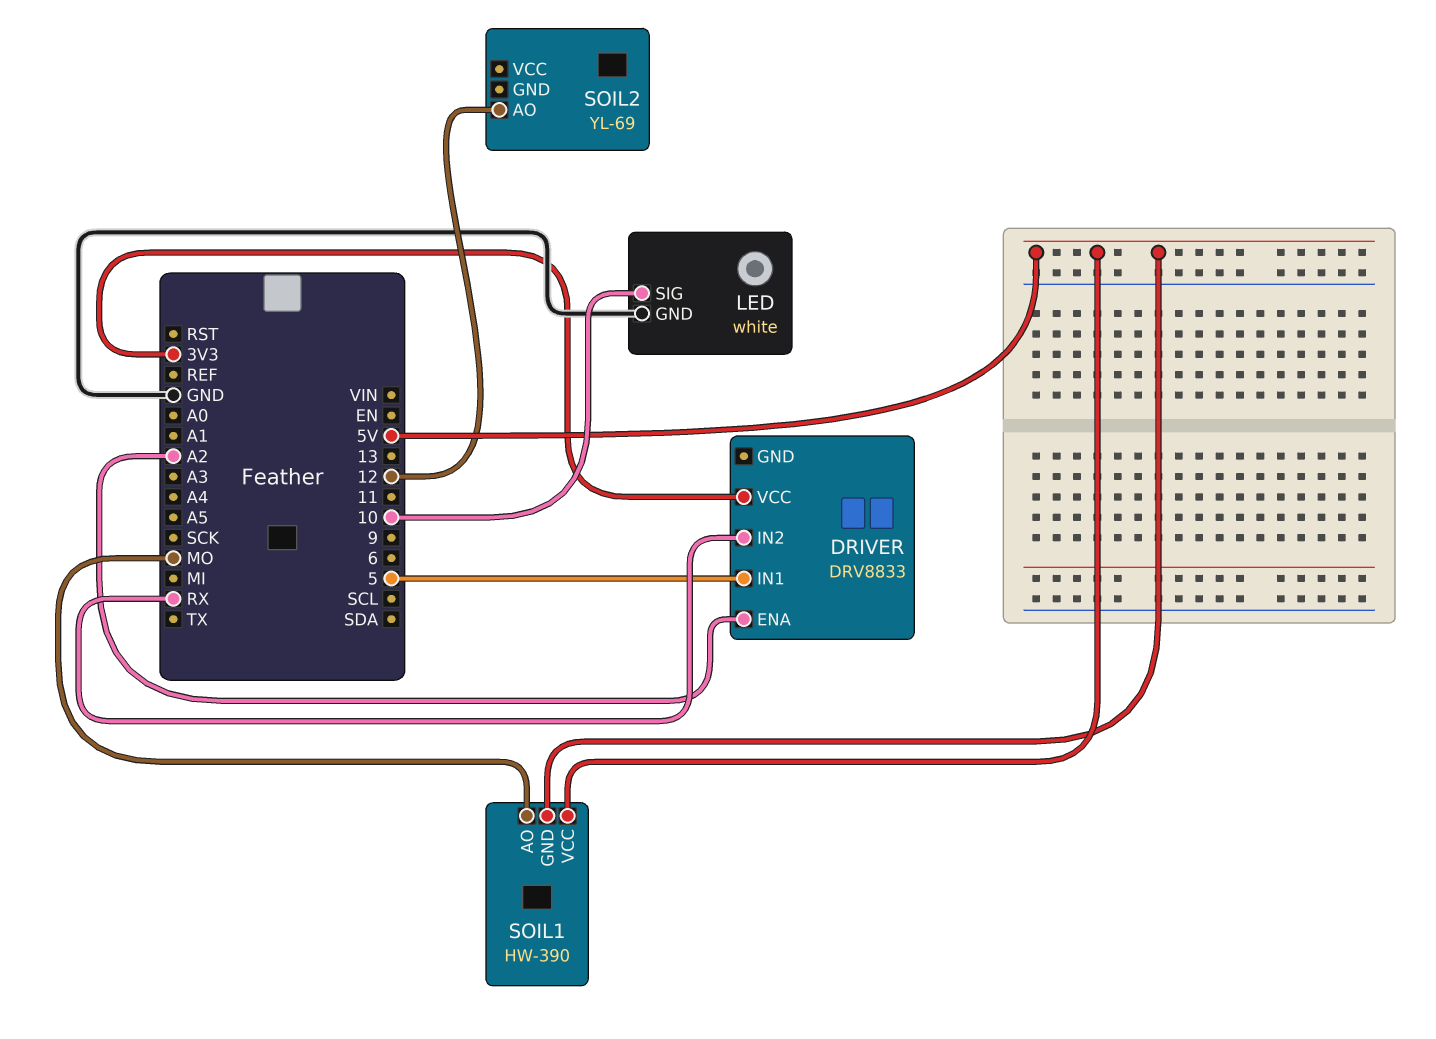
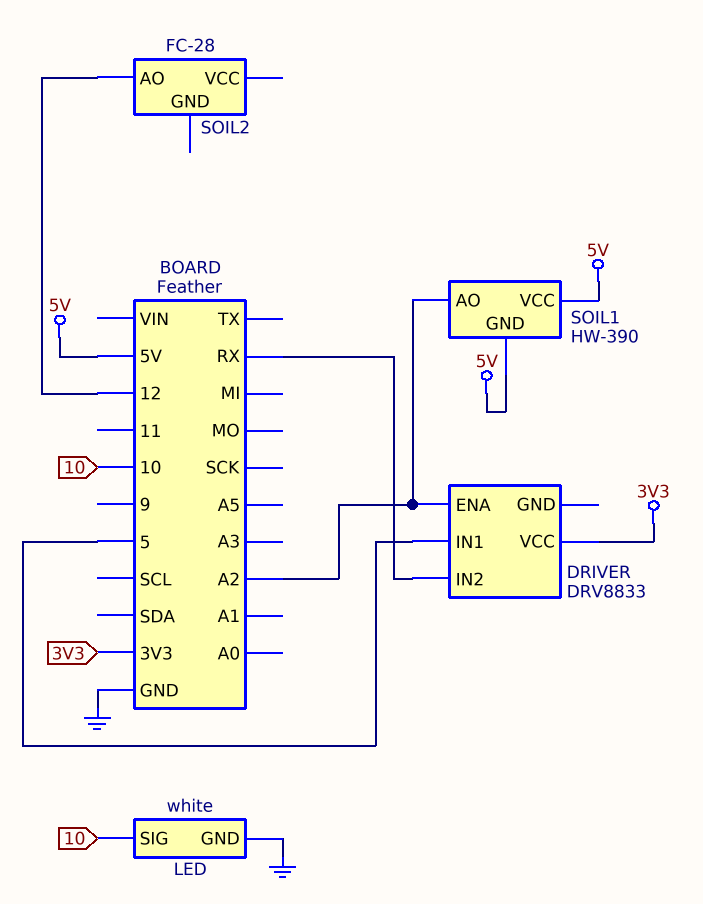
SOIL1 pin AO: MO -> A2
SOIL2: YL-69 -> FC-28

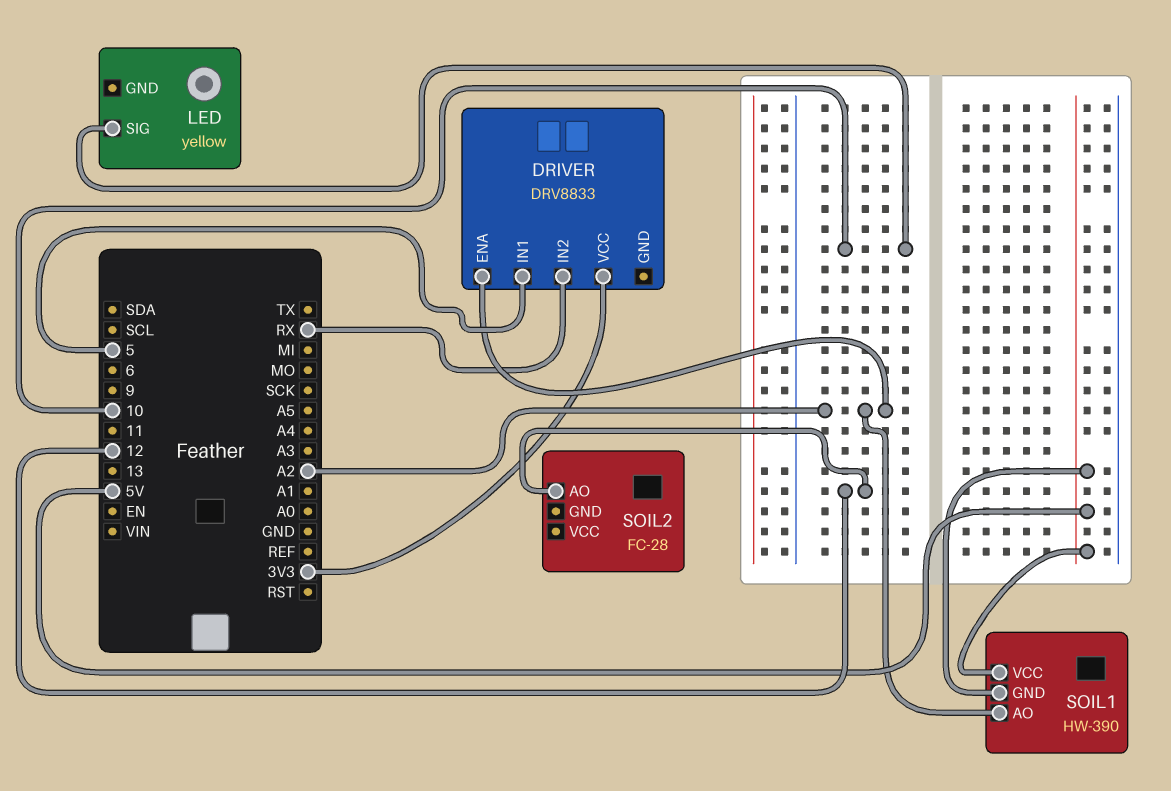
LED: white -> yellow
LED pin GND: GND -> none

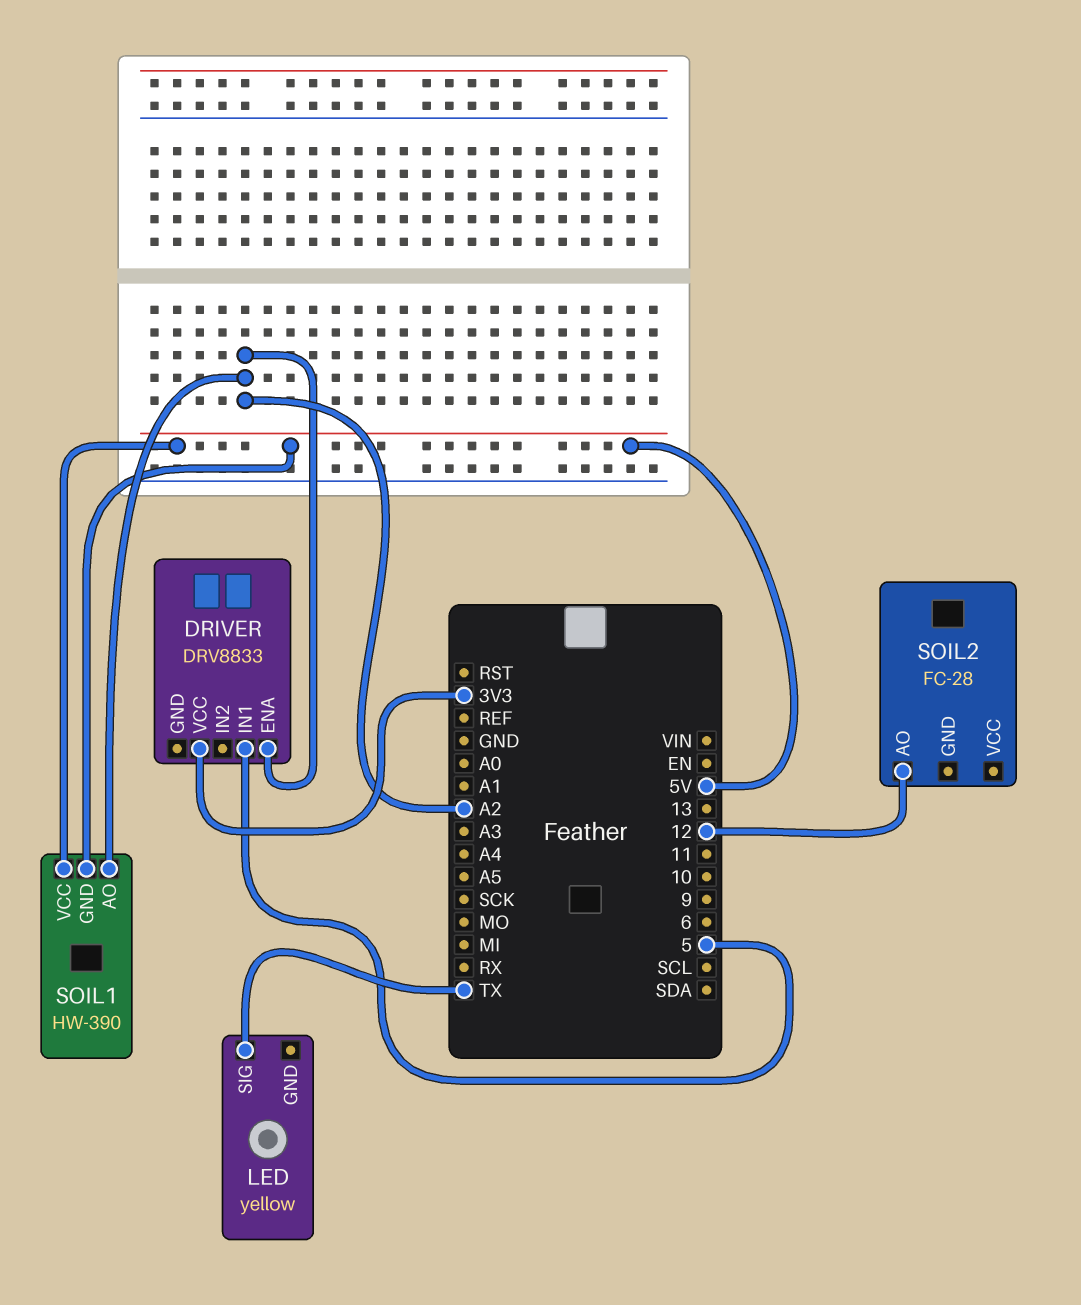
DRIVER pin IN2: RX -> none
LED pin SIG: 10 -> TX

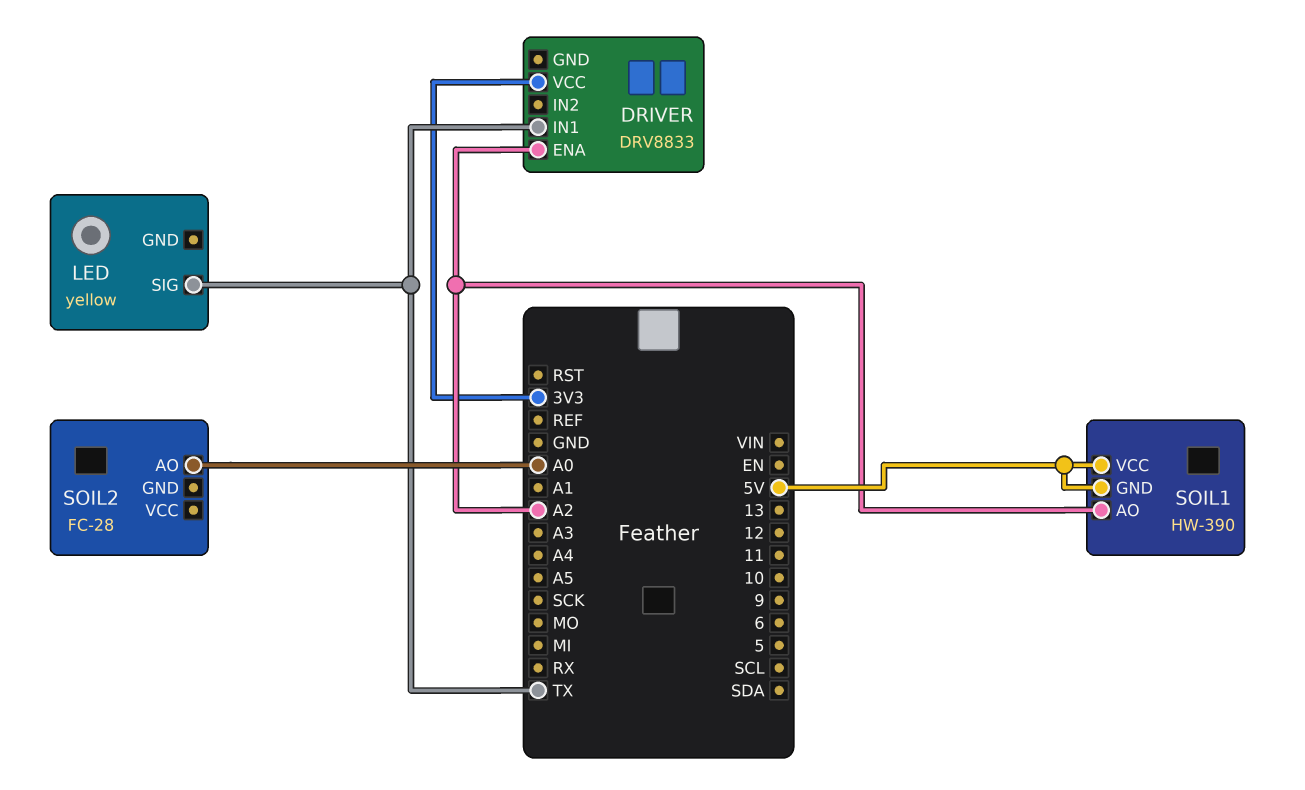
DRIVER pin IN1: 5 -> TX
SOIL2 pin AO: 12 -> A0

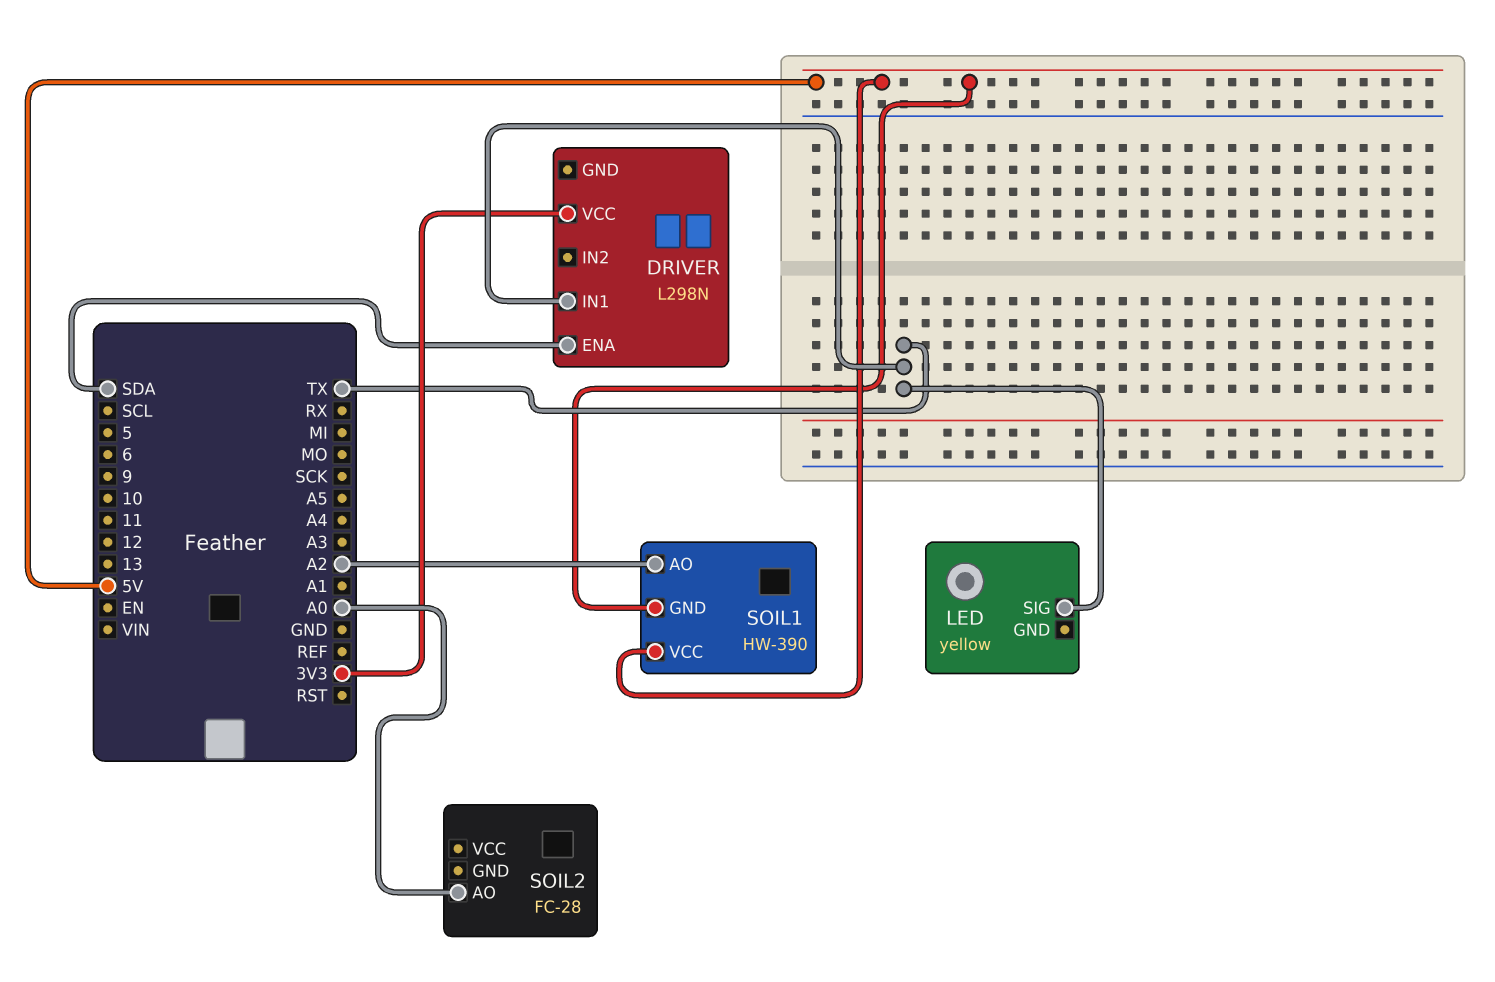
DRIVER: DRV8833 -> L298N
DRIVER pin ENA: A2 -> SDA

